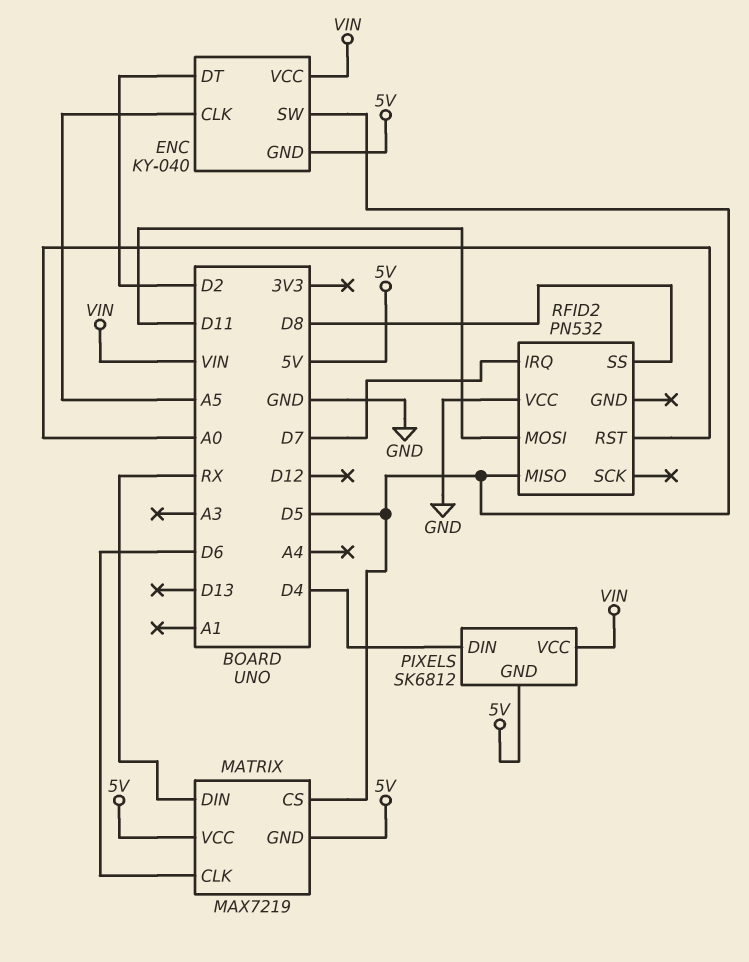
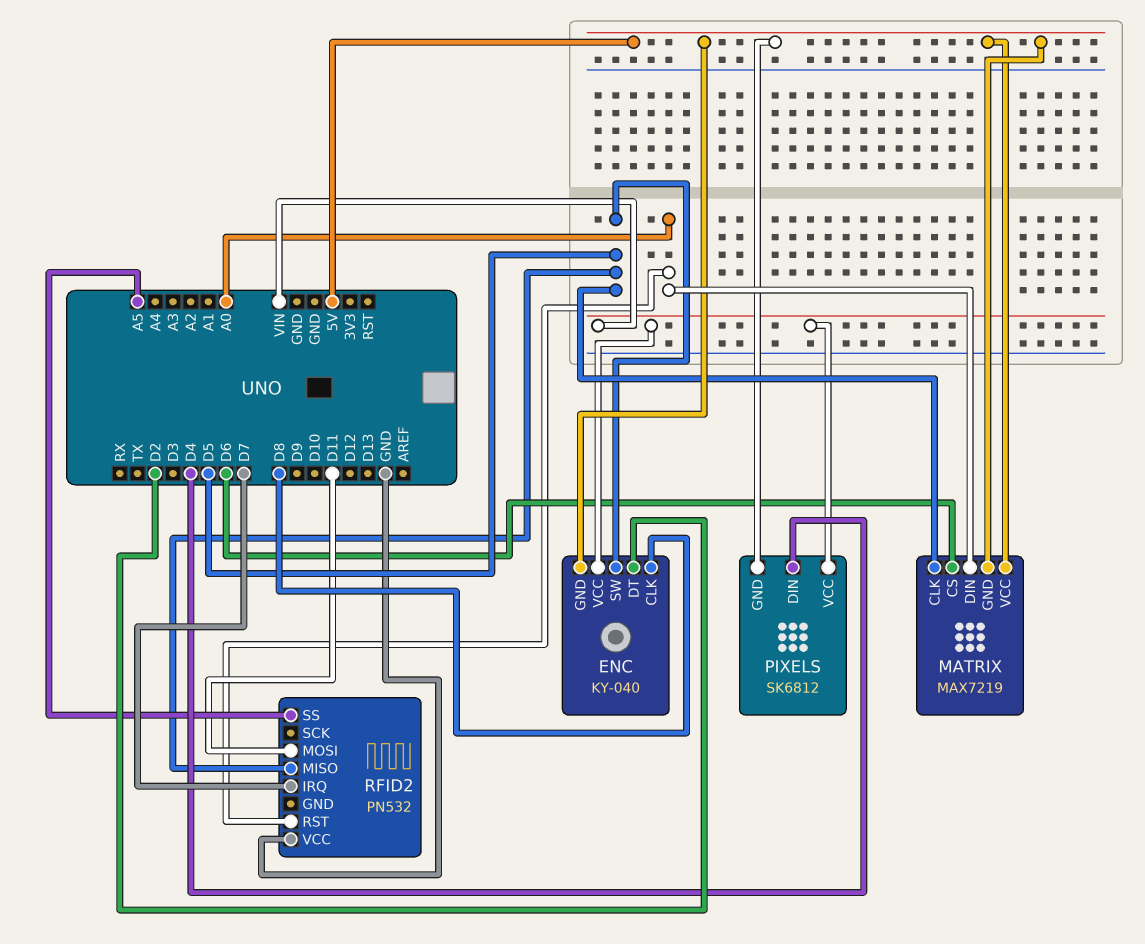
ENC pin CLK: A5 -> D8
MATRIX pin CLK: D6 -> D5
MATRIX pin CS: D5 -> D6
MATRIX pin DIN: RX -> A0
RFID2 pin SS: D8 -> A5

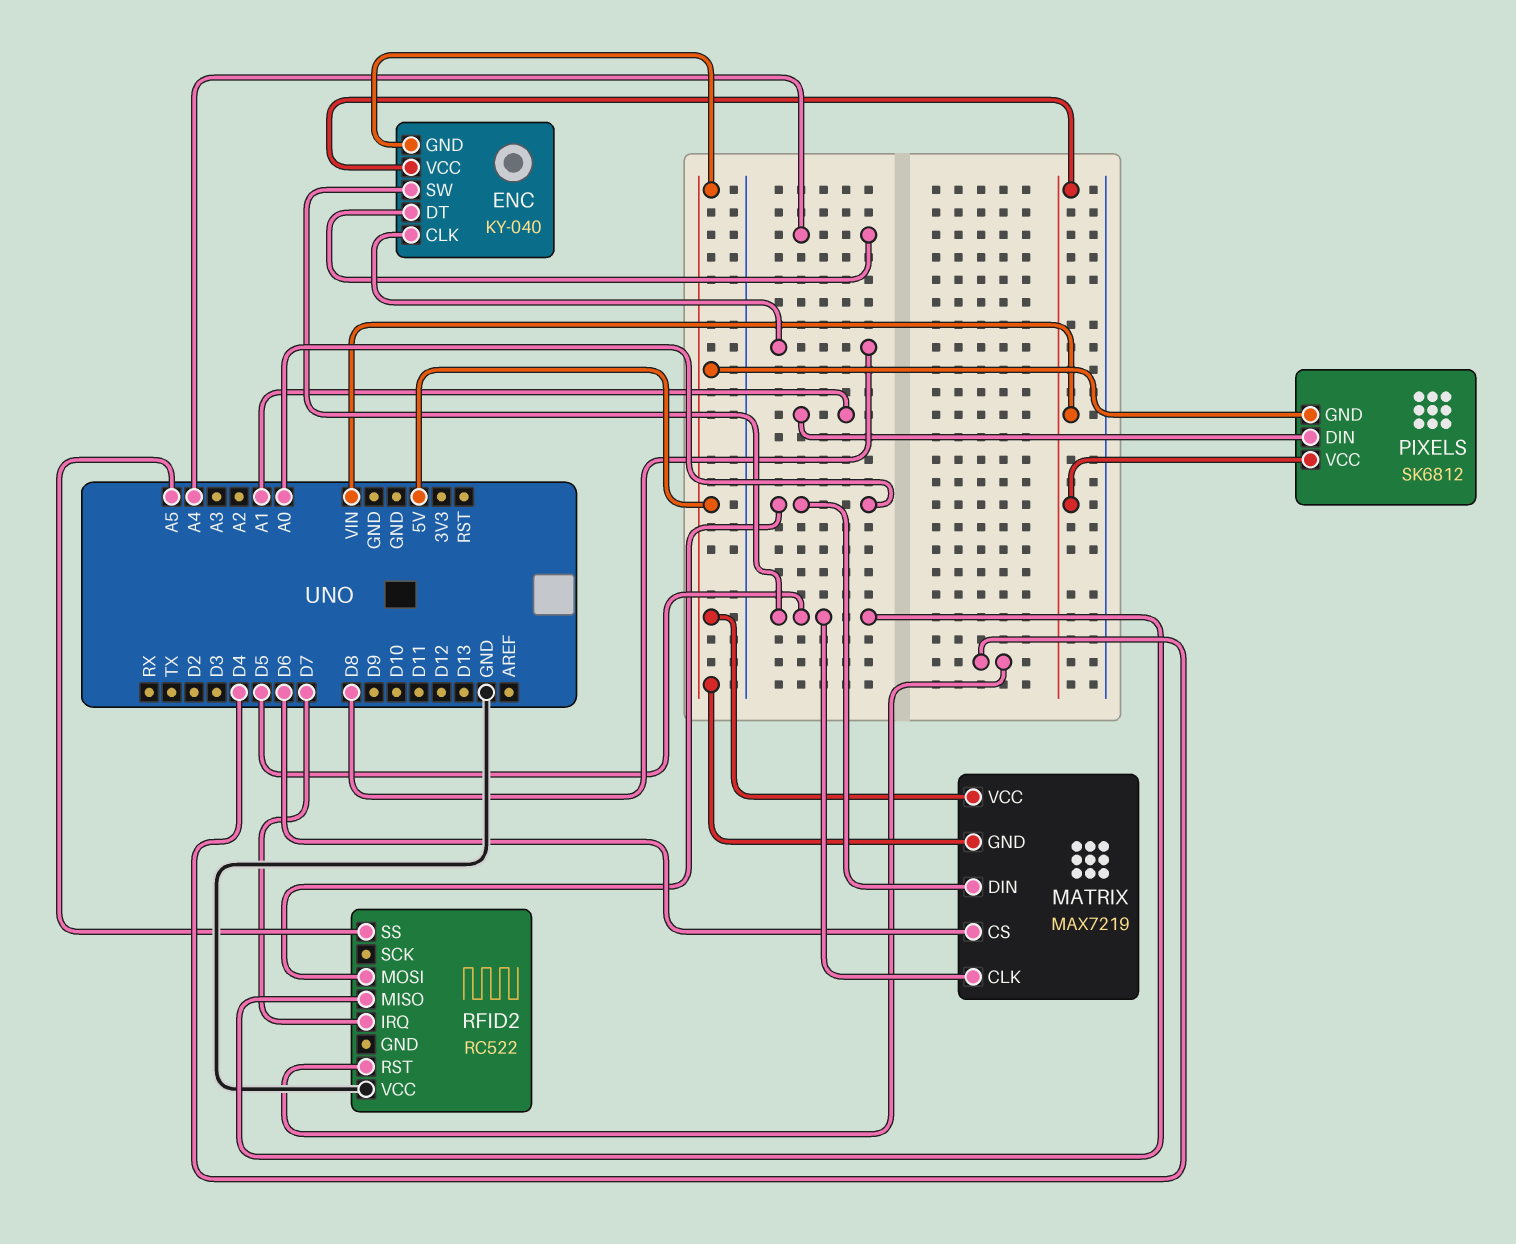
ENC pin DT: D2 -> A4
PIXELS pin DIN: D4 -> A1
RFID2: PN532 -> RC522
RFID2 pin MOSI: D11 -> A0
RFID2 pin RST: A0 -> D4

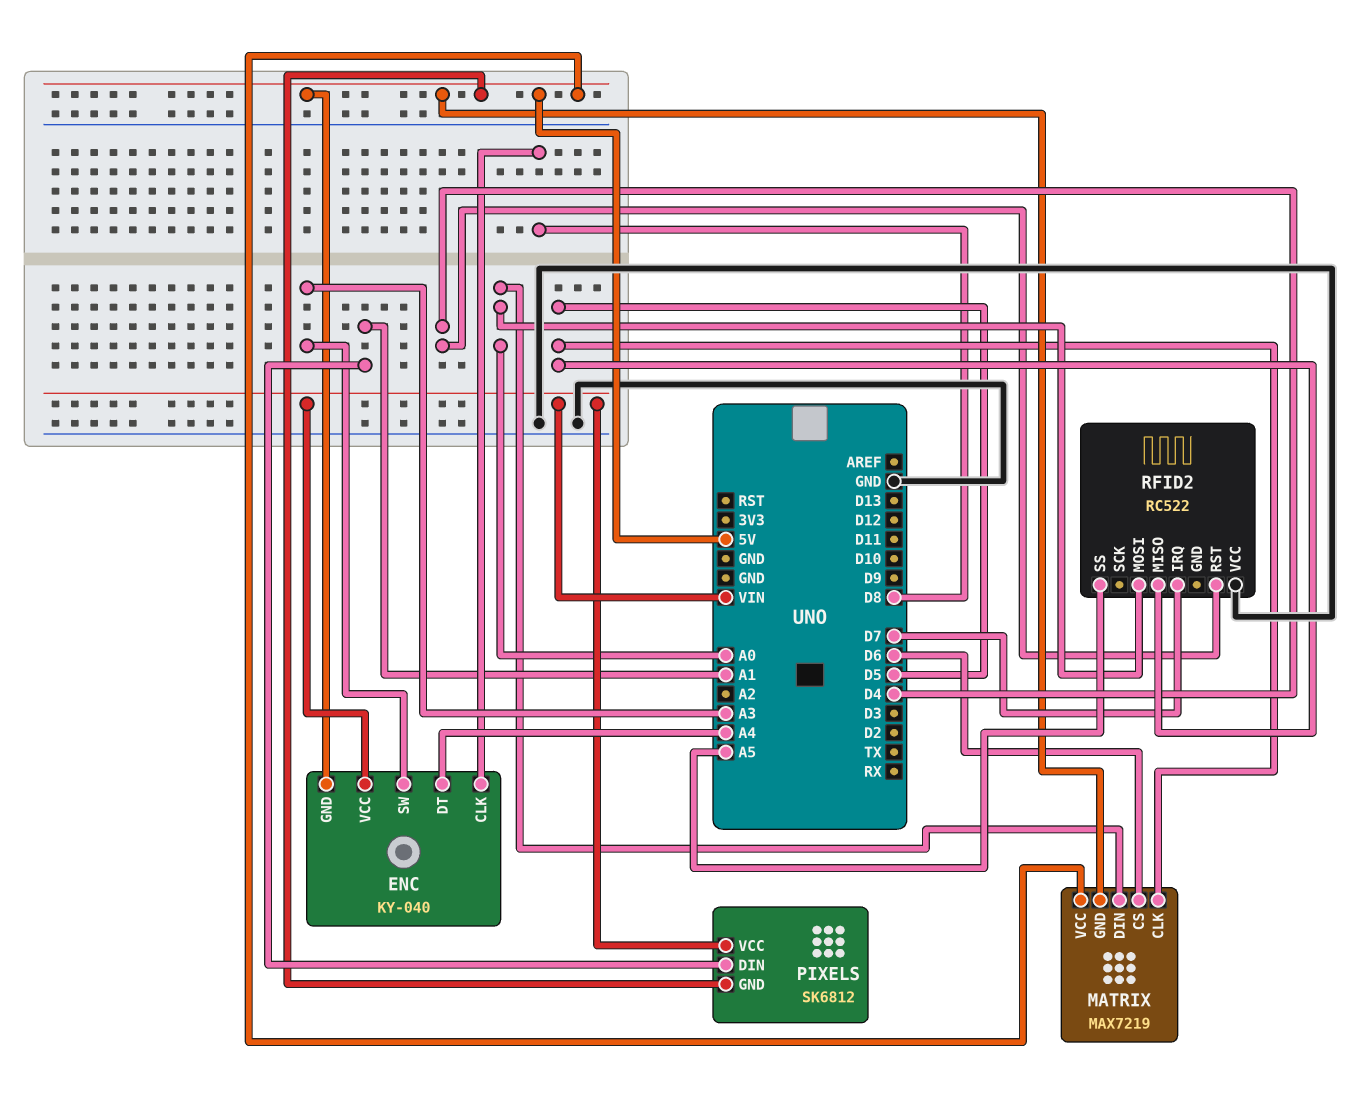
ENC pin SW: D5 -> A3

